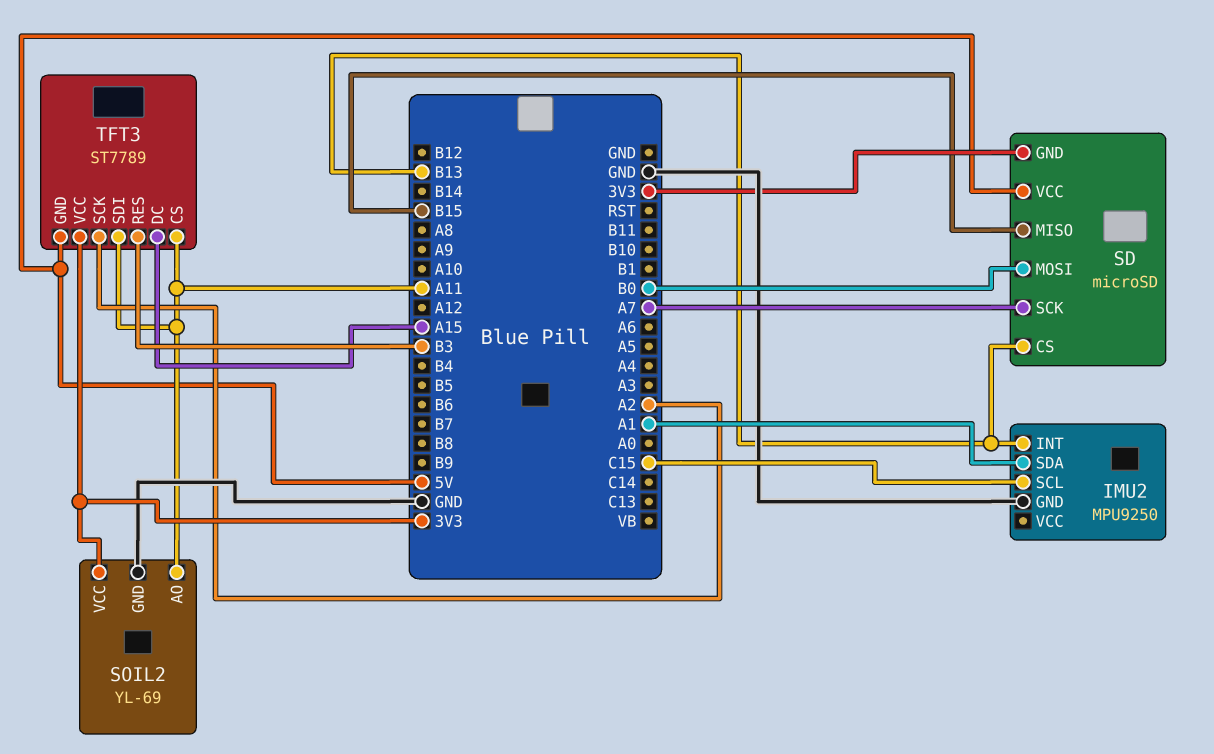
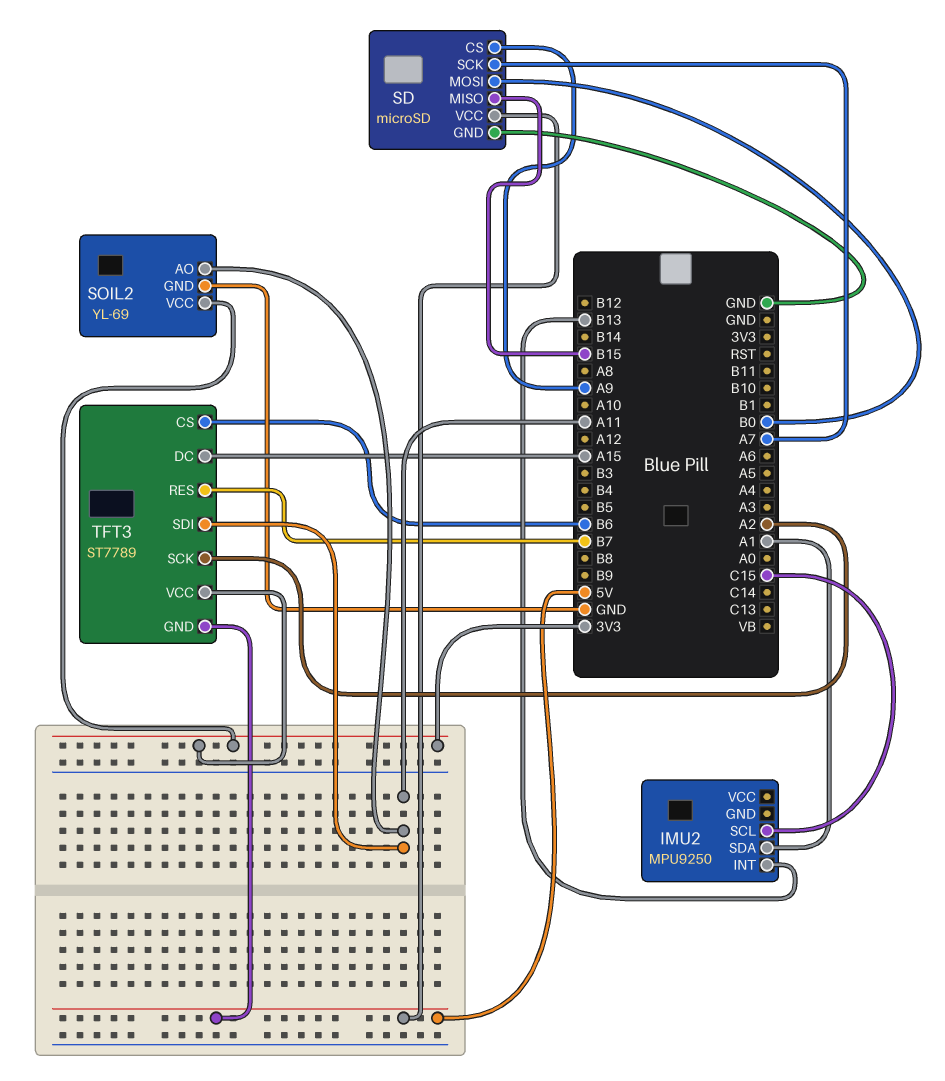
IMU2 pin GND: GND -> none
SD pin CS: B13 -> A9
SD pin GND: 3V3 -> GND
TFT3 pin CS: A11 -> B6
TFT3 pin RES: B3 -> B7

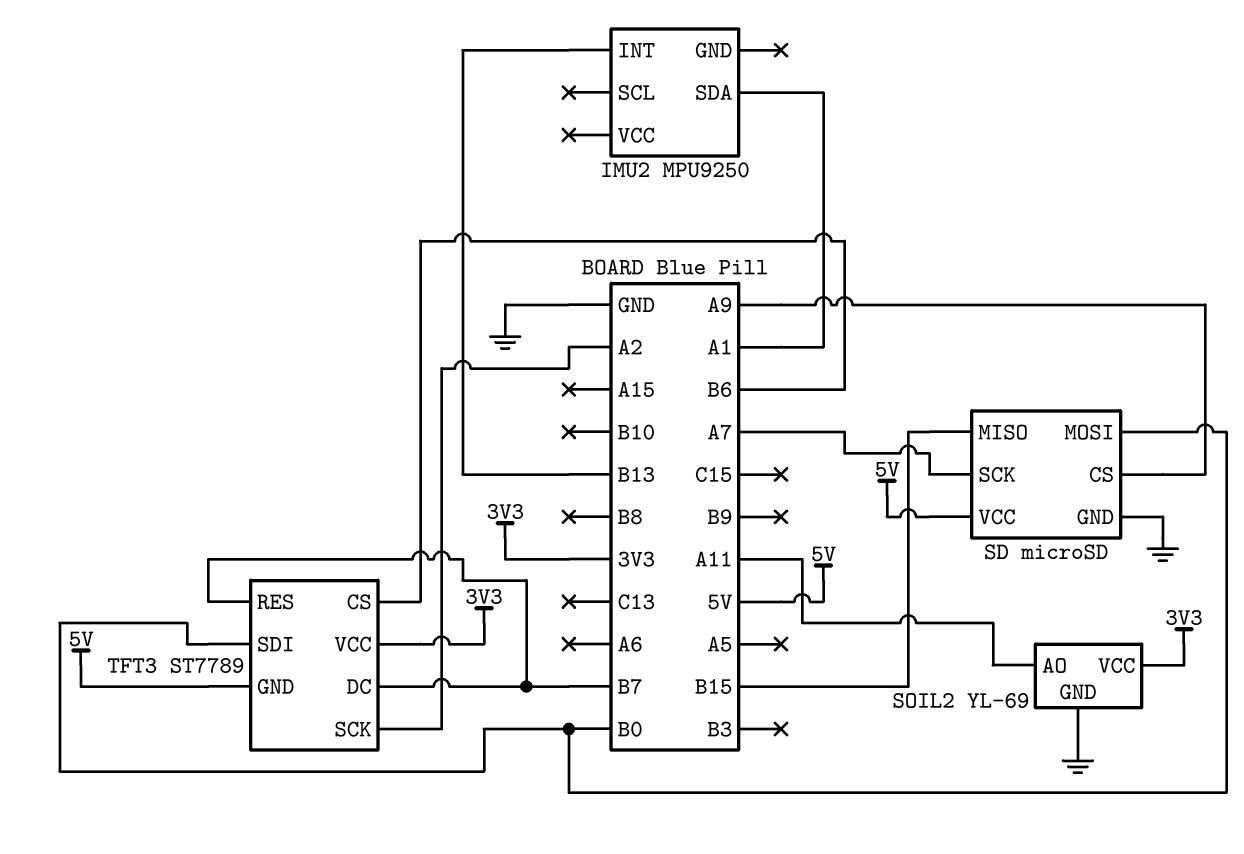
IMU2 pin SCL: C15 -> none
TFT3 pin DC: A15 -> B7
TFT3 pin SDI: A11 -> B0

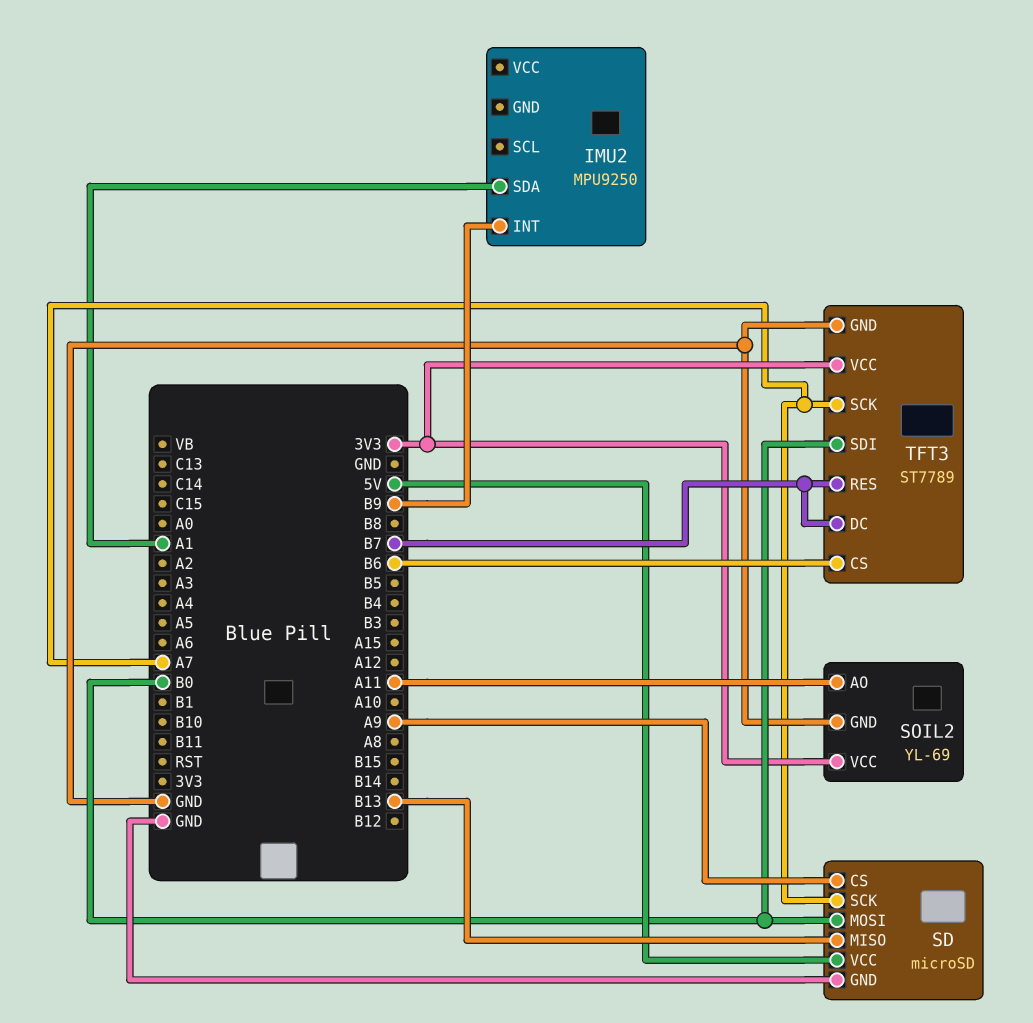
IMU2 pin INT: B13 -> B9
SD pin MISO: B15 -> B13
TFT3 pin GND: 5V -> GND
TFT3 pin SCK: A2 -> A7

